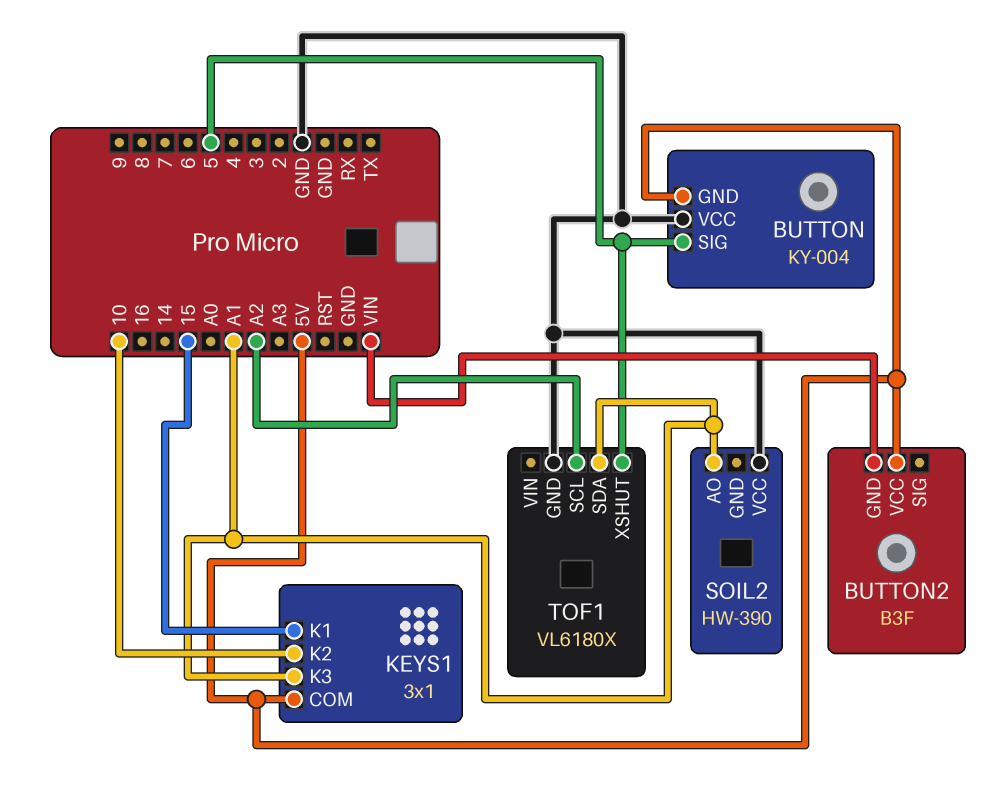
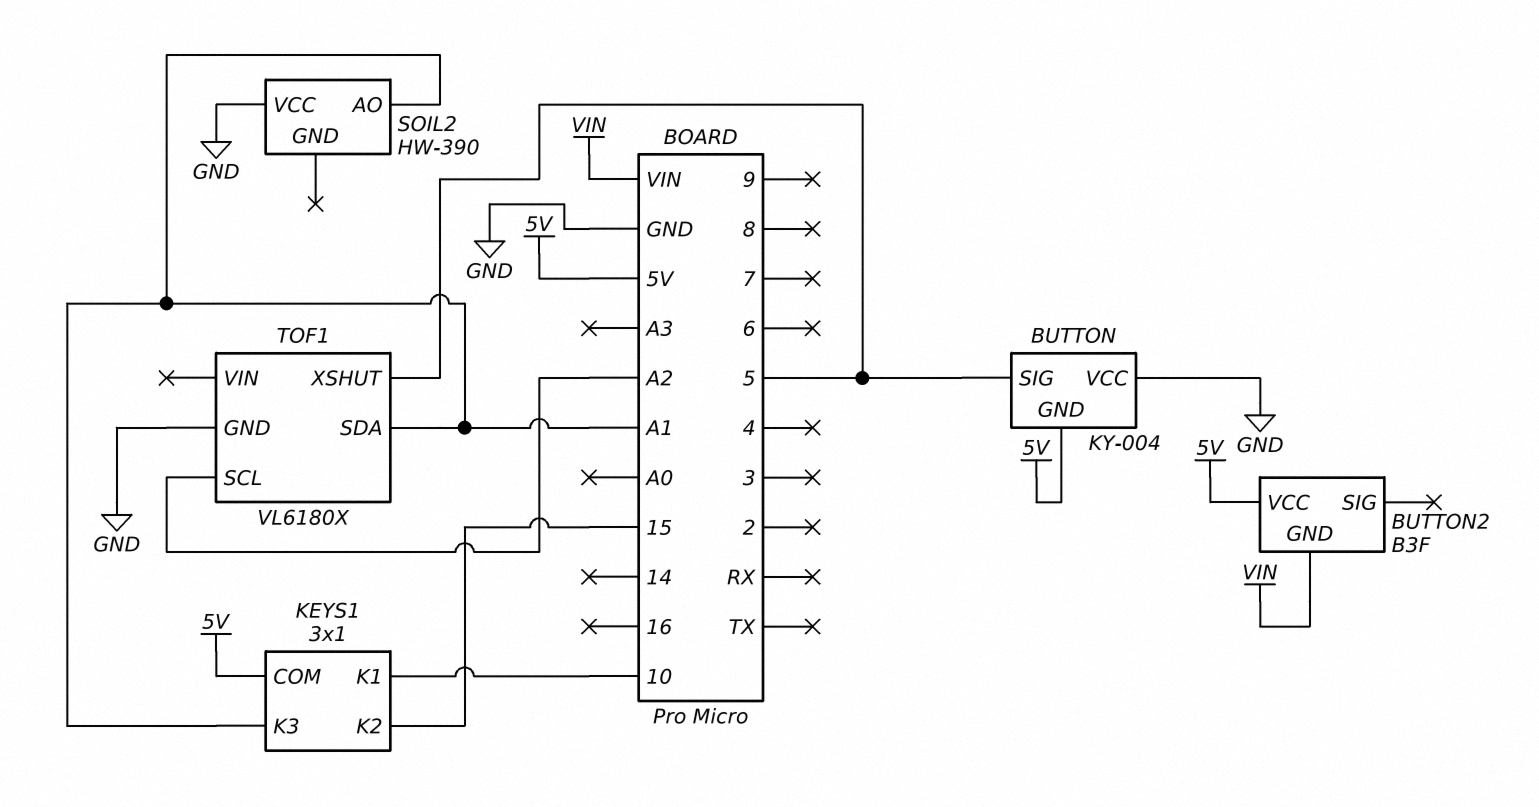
KEYS1 pin K1: 15 -> 10
KEYS1 pin K2: 10 -> 15

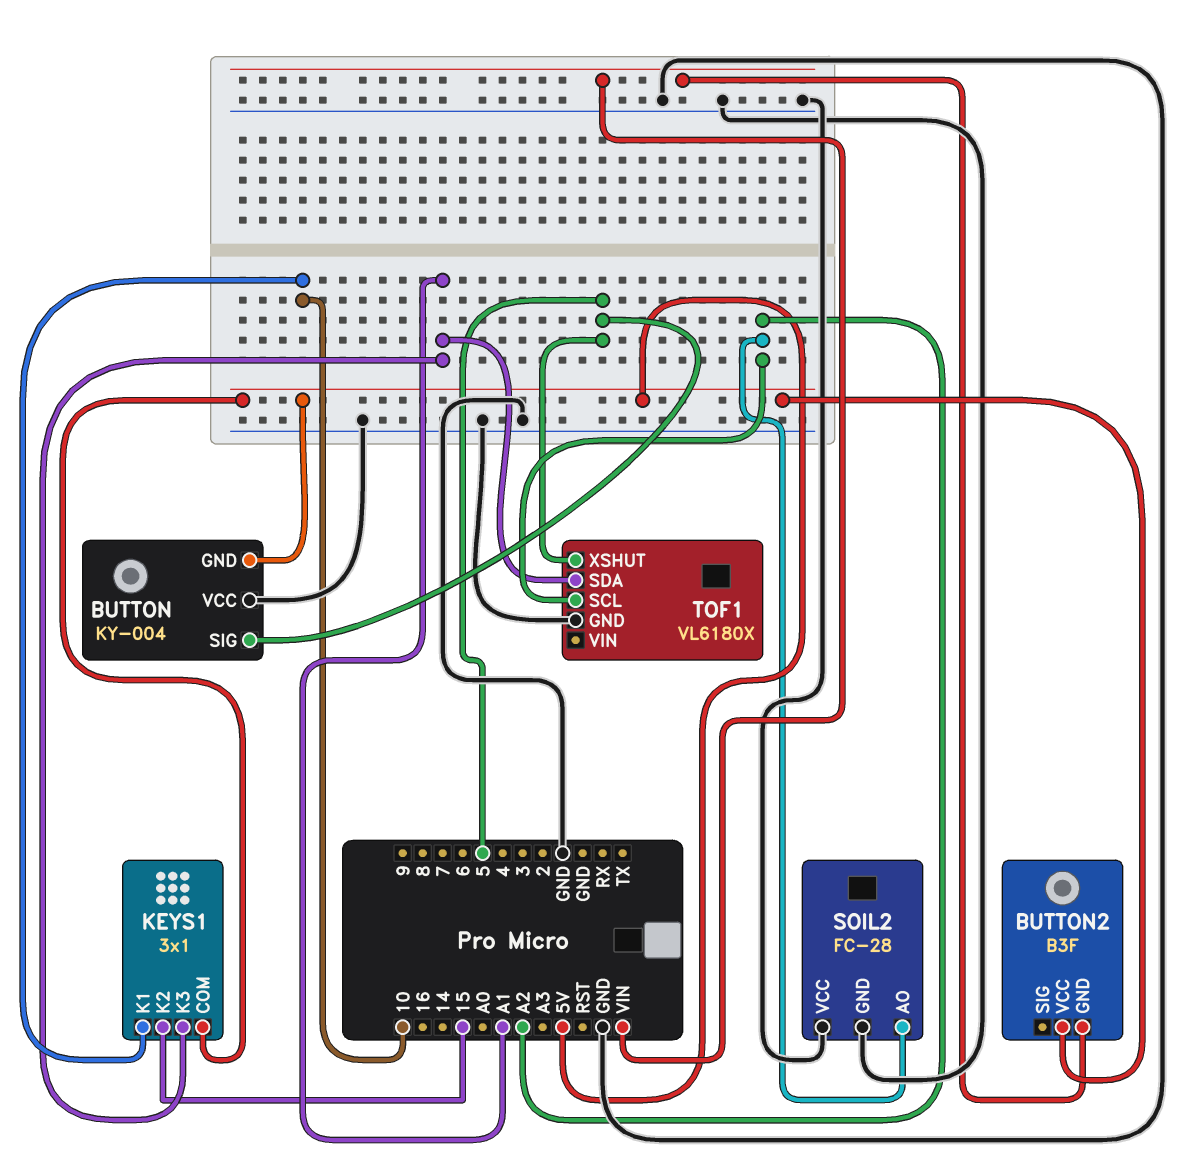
SOIL2: HW-390 -> FC-28
SOIL2 pin AO: A1 -> A2
SOIL2 pin GND: none -> GND

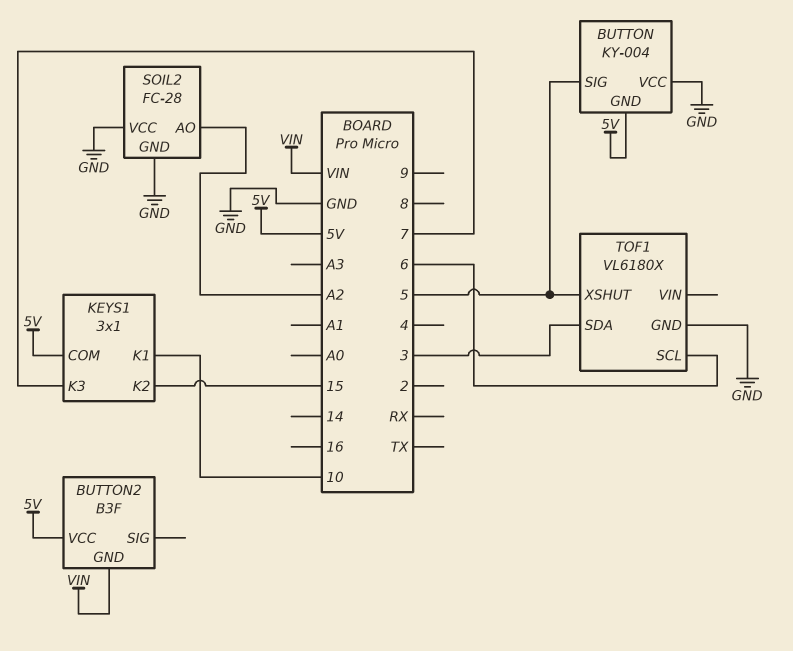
KEYS1 pin K3: A1 -> 7
TOF1 pin SCL: A2 -> 6
TOF1 pin SDA: A1 -> 3

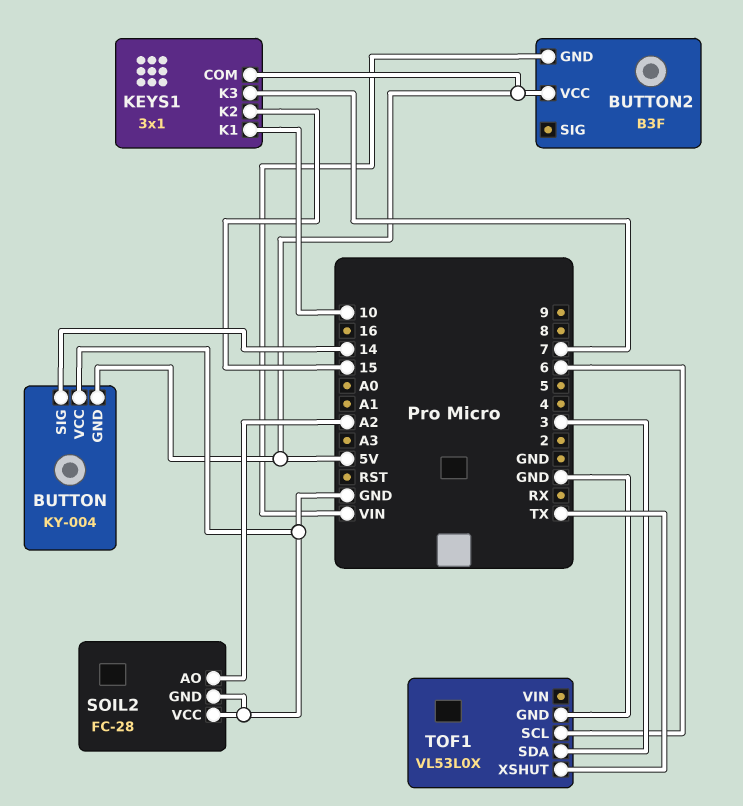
BUTTON pin SIG: 5 -> 14
TOF1: VL6180X -> VL53L0X
TOF1 pin XSHUT: 5 -> TX

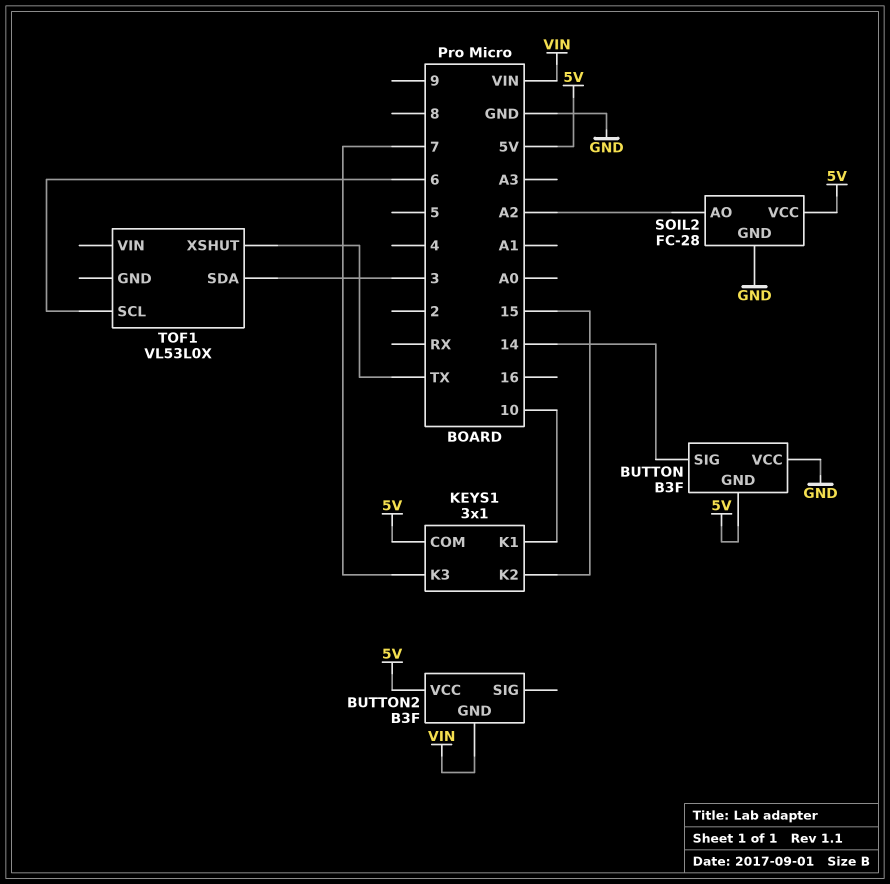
BUTTON: KY-004 -> B3F
SOIL2 pin VCC: GND -> 5V
TOF1 pin GND: GND -> none

